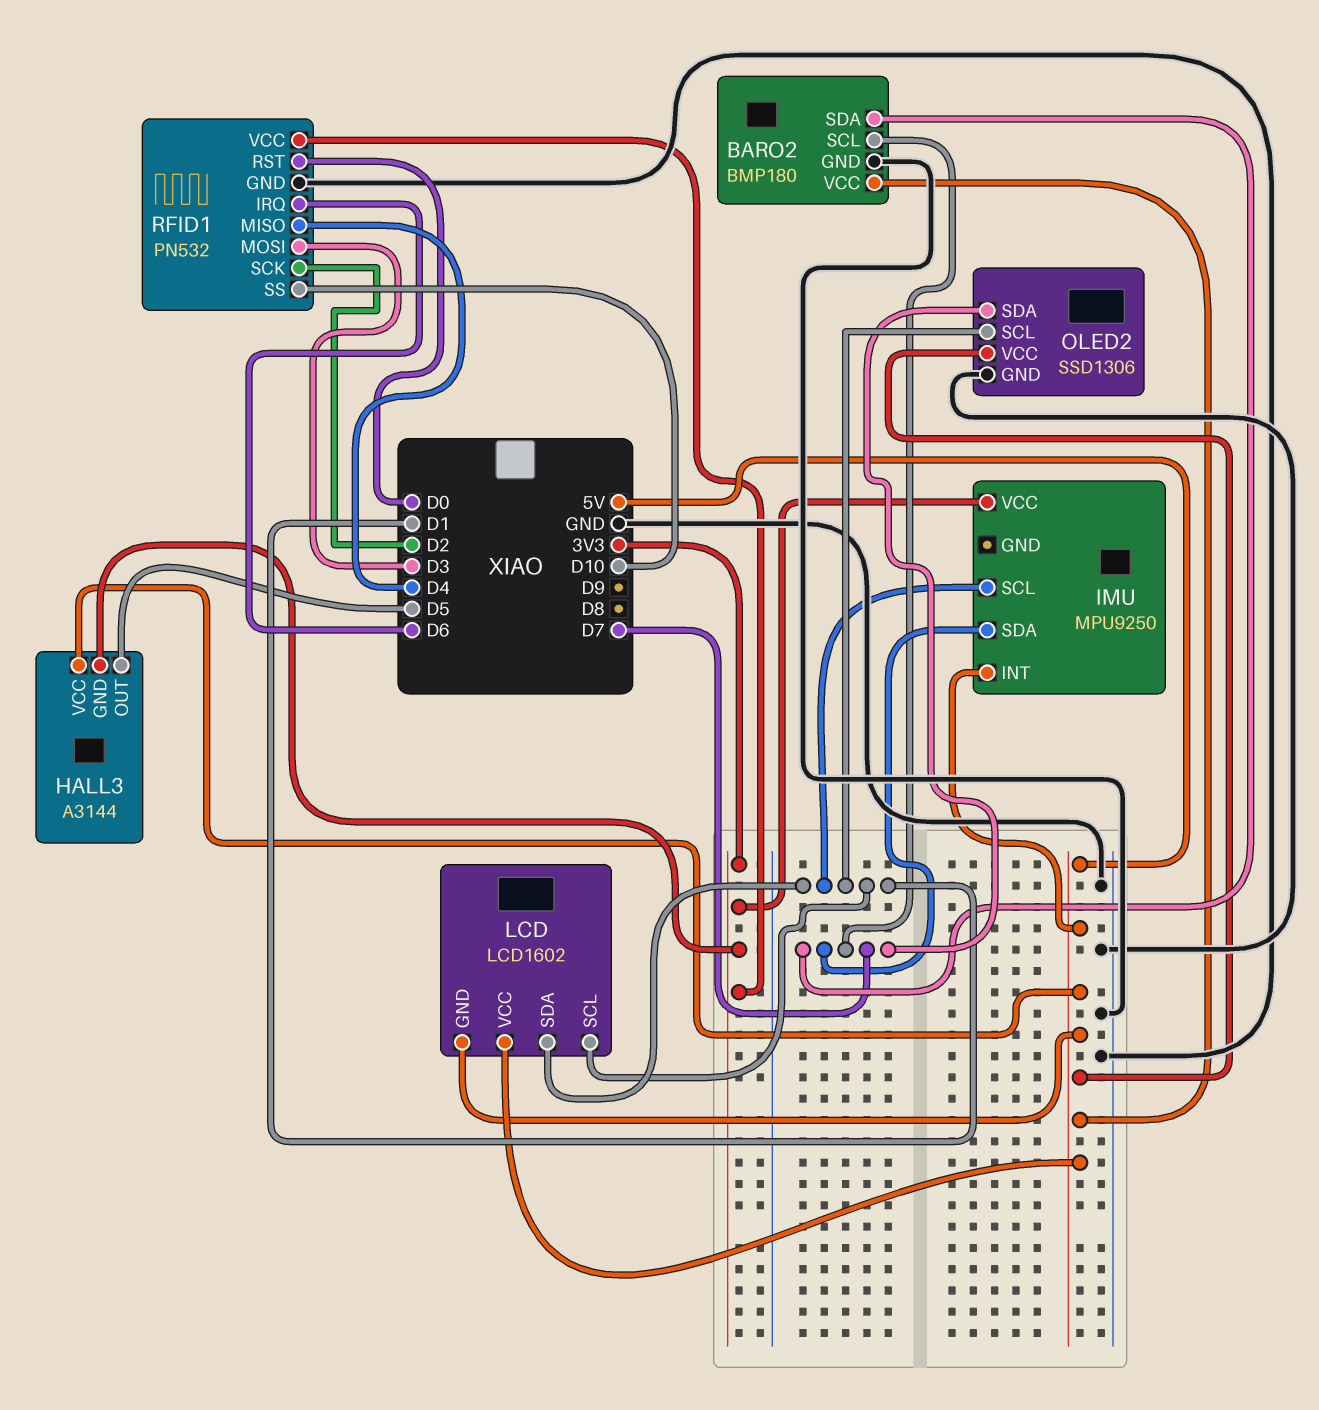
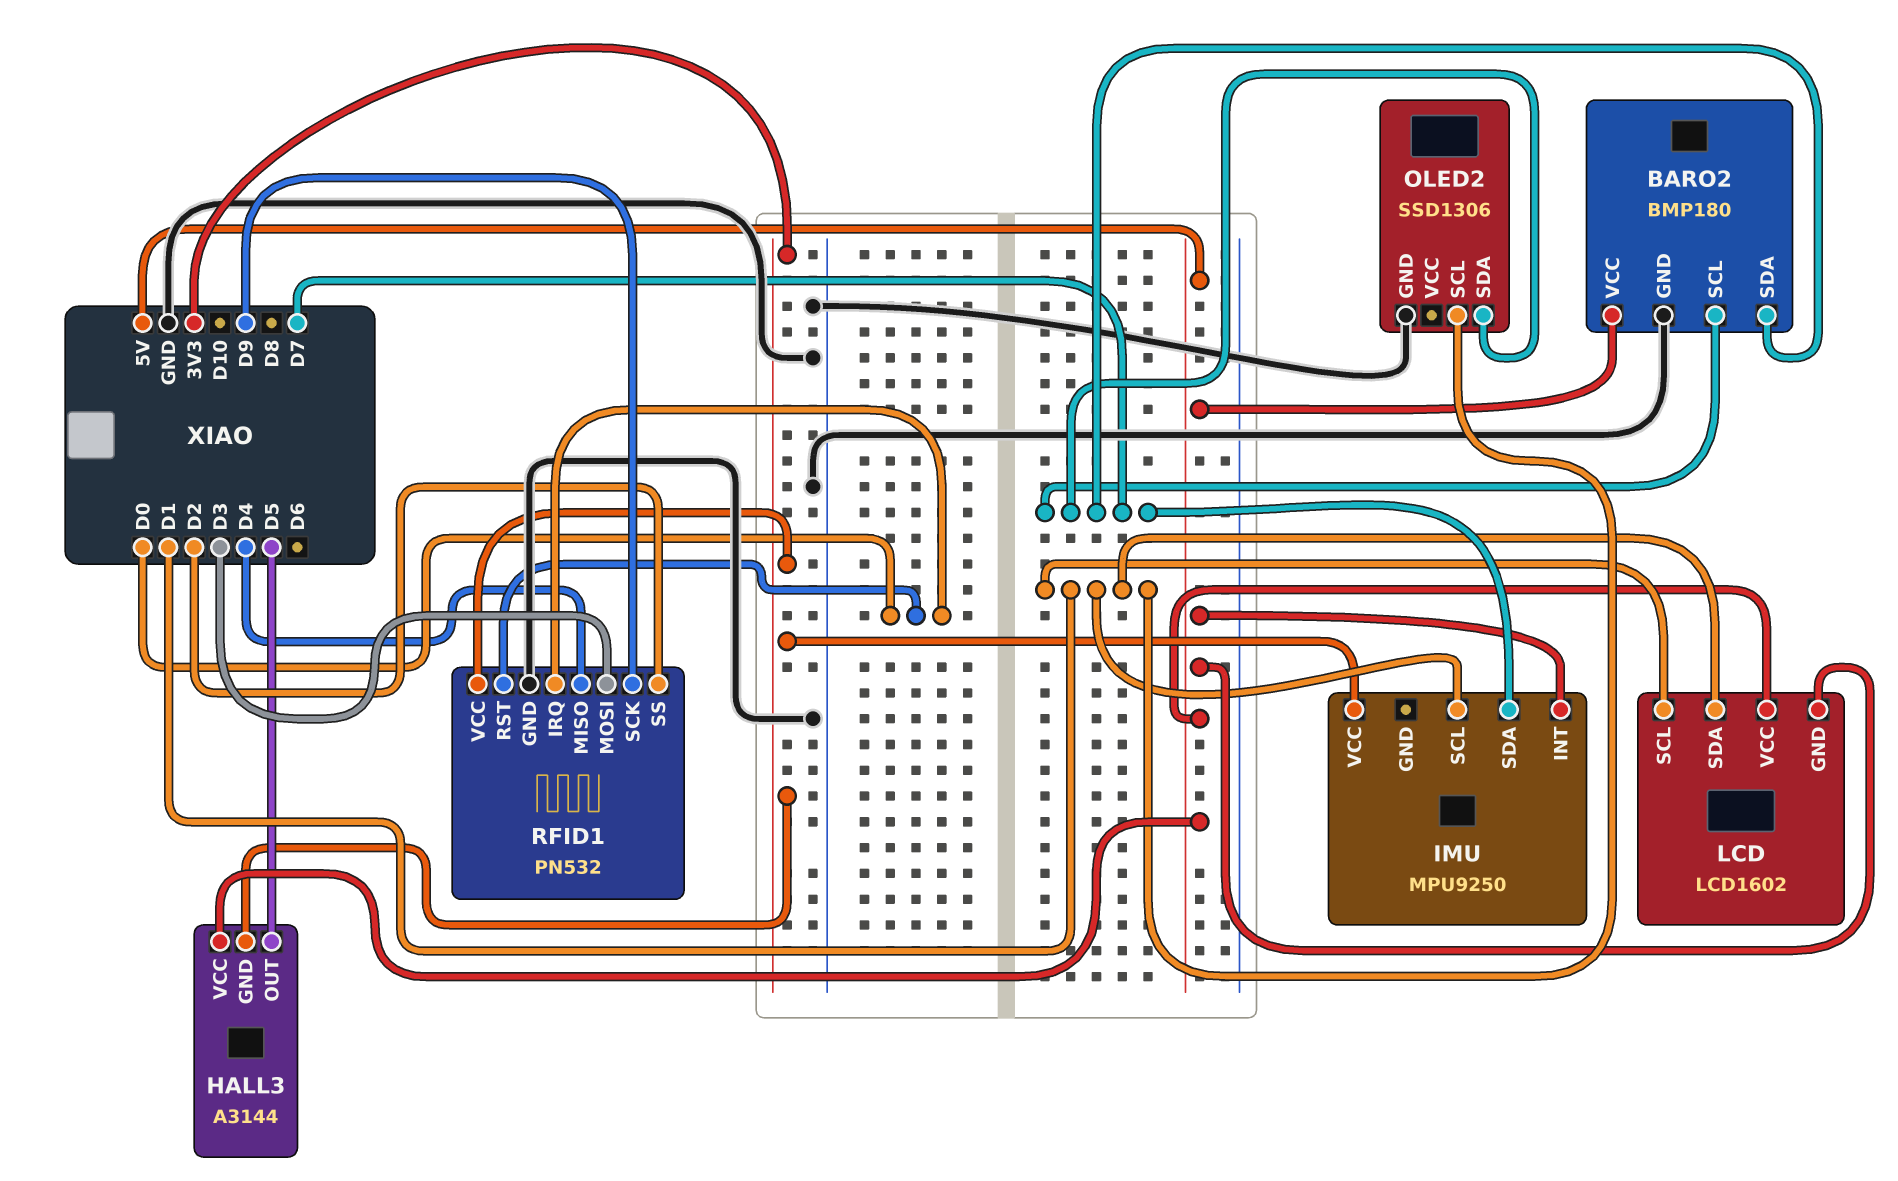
OLED2 pin VCC: 5V -> none
RFID1 pin IRQ: D6 -> D0
RFID1 pin SCK: D2 -> D9
RFID1 pin SS: D10 -> D2

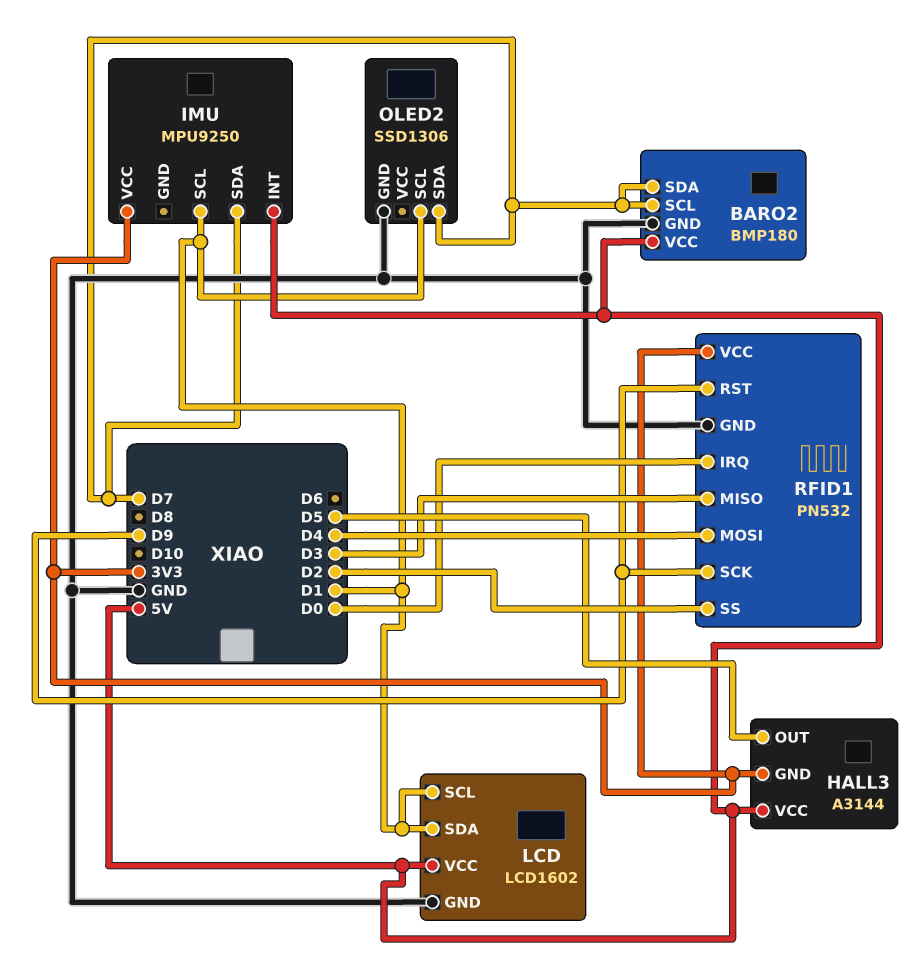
LCD pin GND: 5V -> GND
RFID1 pin MISO: D4 -> D3
RFID1 pin MOSI: D3 -> D4
RFID1 pin RST: D0 -> D9

